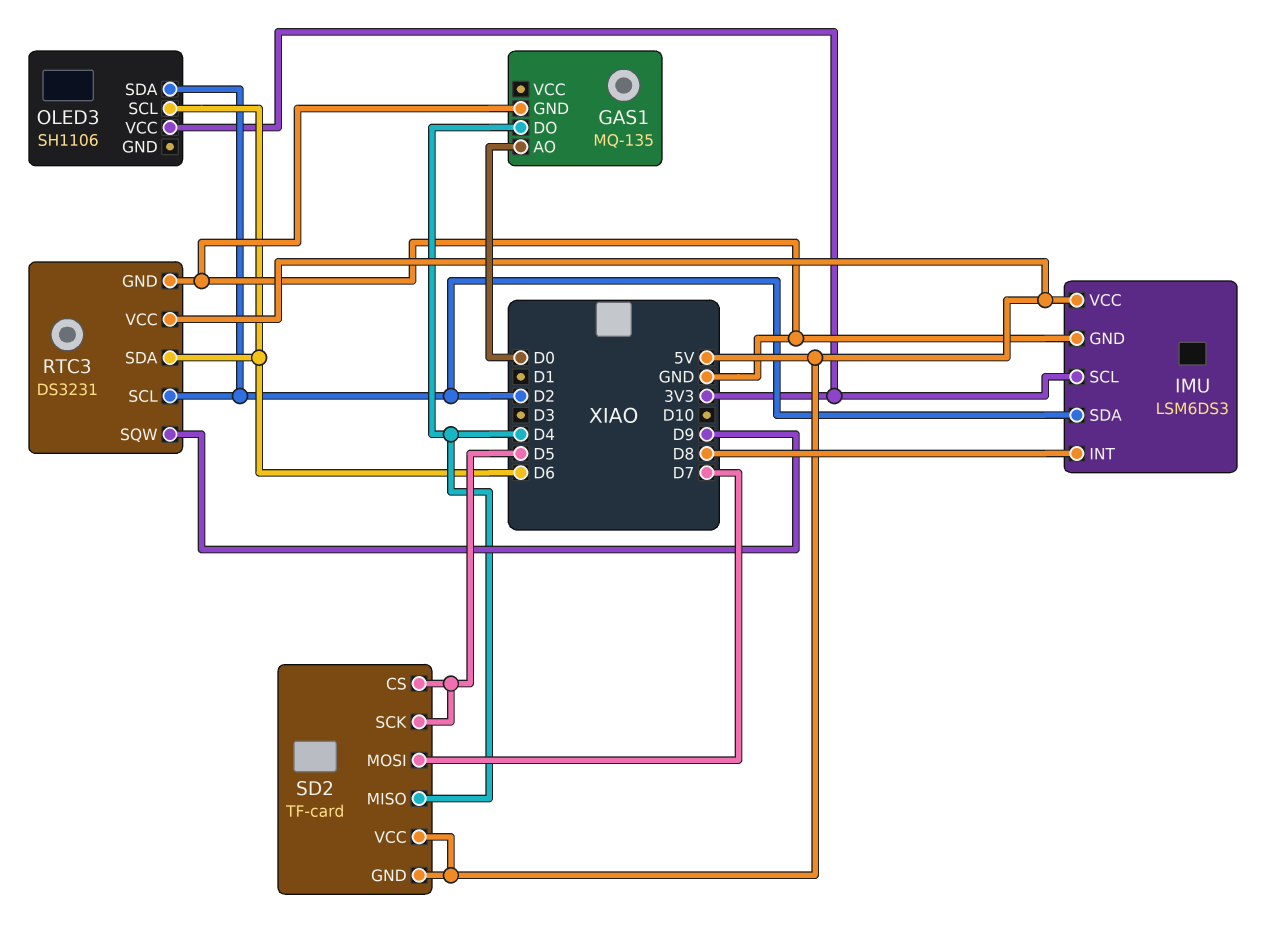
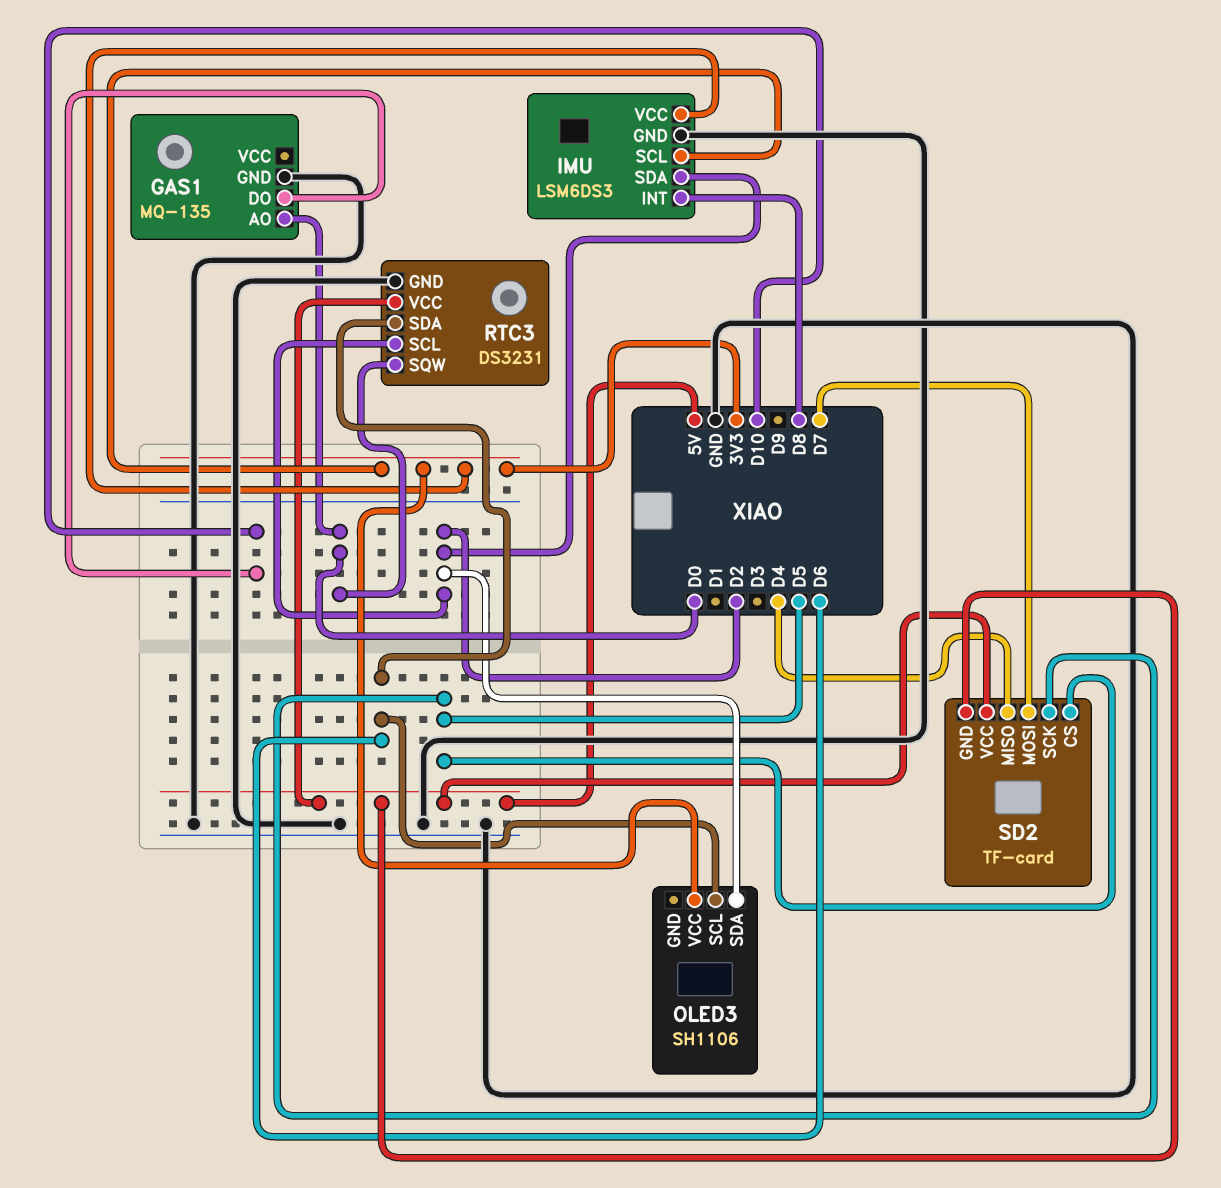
GAS1 pin DO: D4 -> D10
IMU pin VCC: 5V -> 3V3
RTC3 pin SQW: D9 -> D0

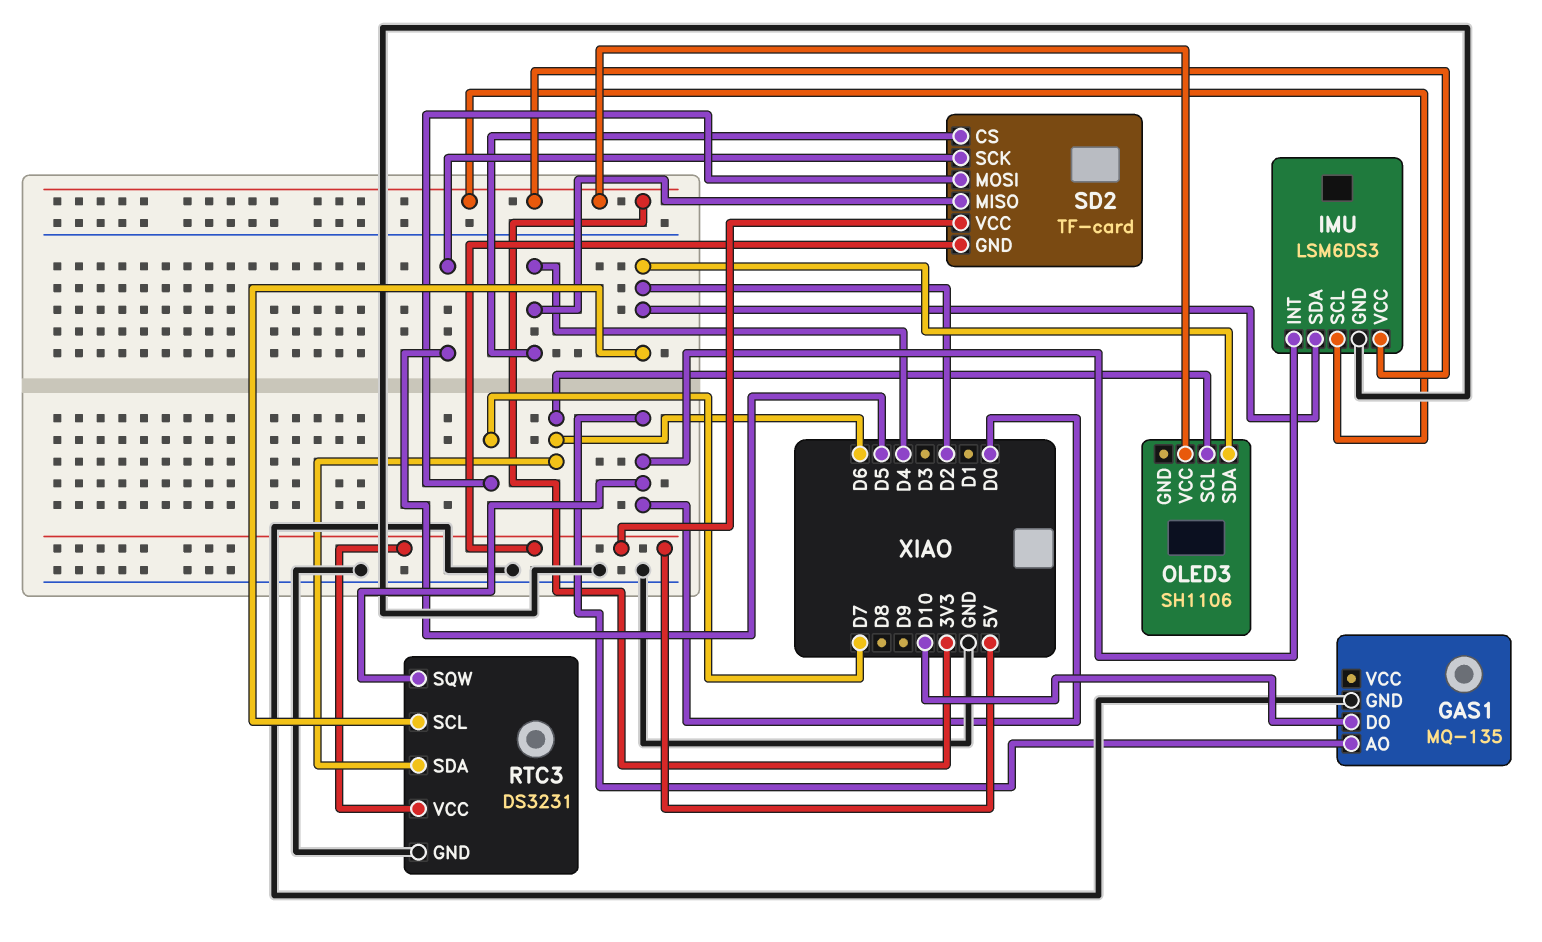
IMU pin INT: D8 -> D0
SD2 pin CS: D5 -> D4

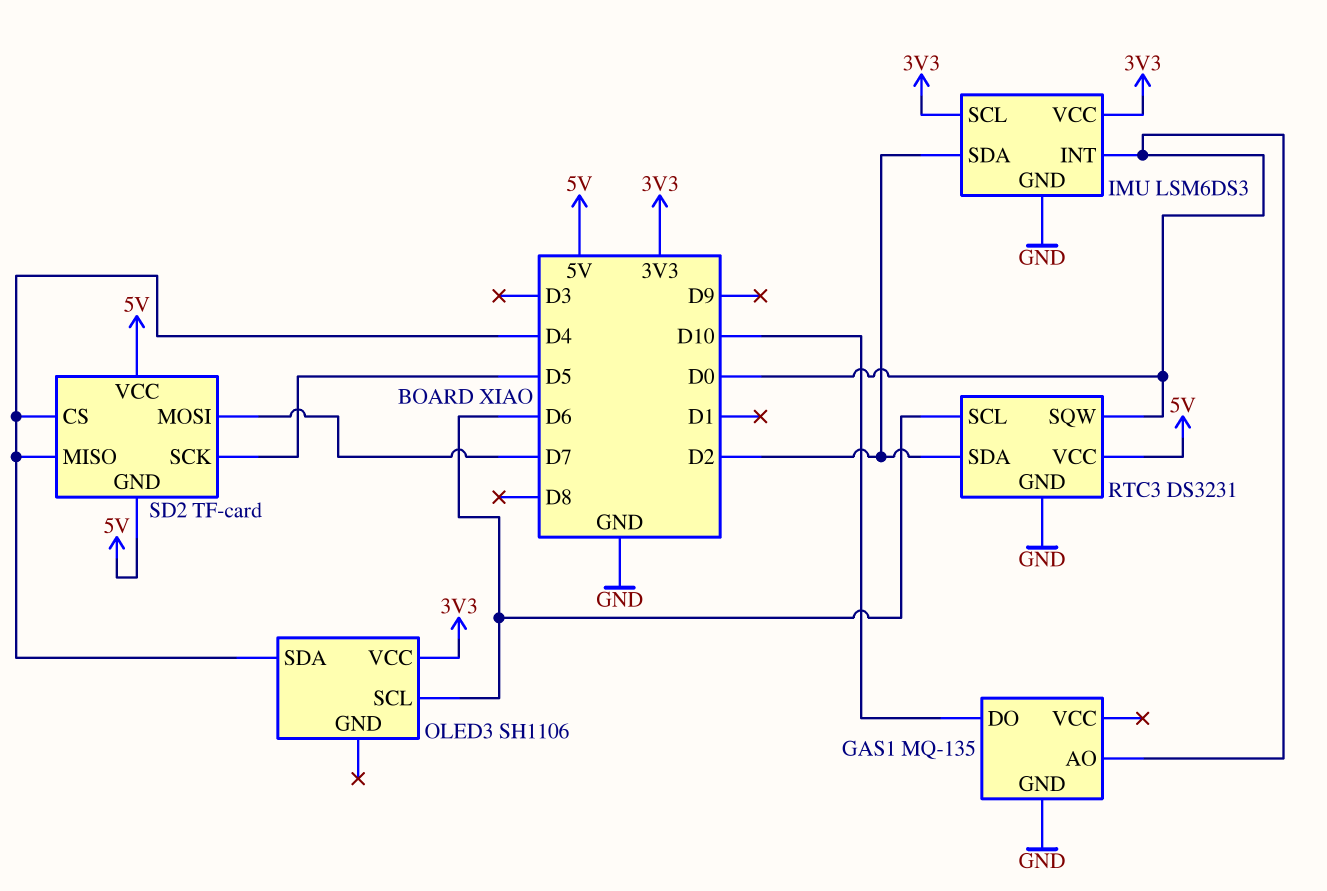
OLED3 pin SDA: D2 -> D4
RTC3 pin SCL: D2 -> D6
RTC3 pin SDA: D6 -> D2

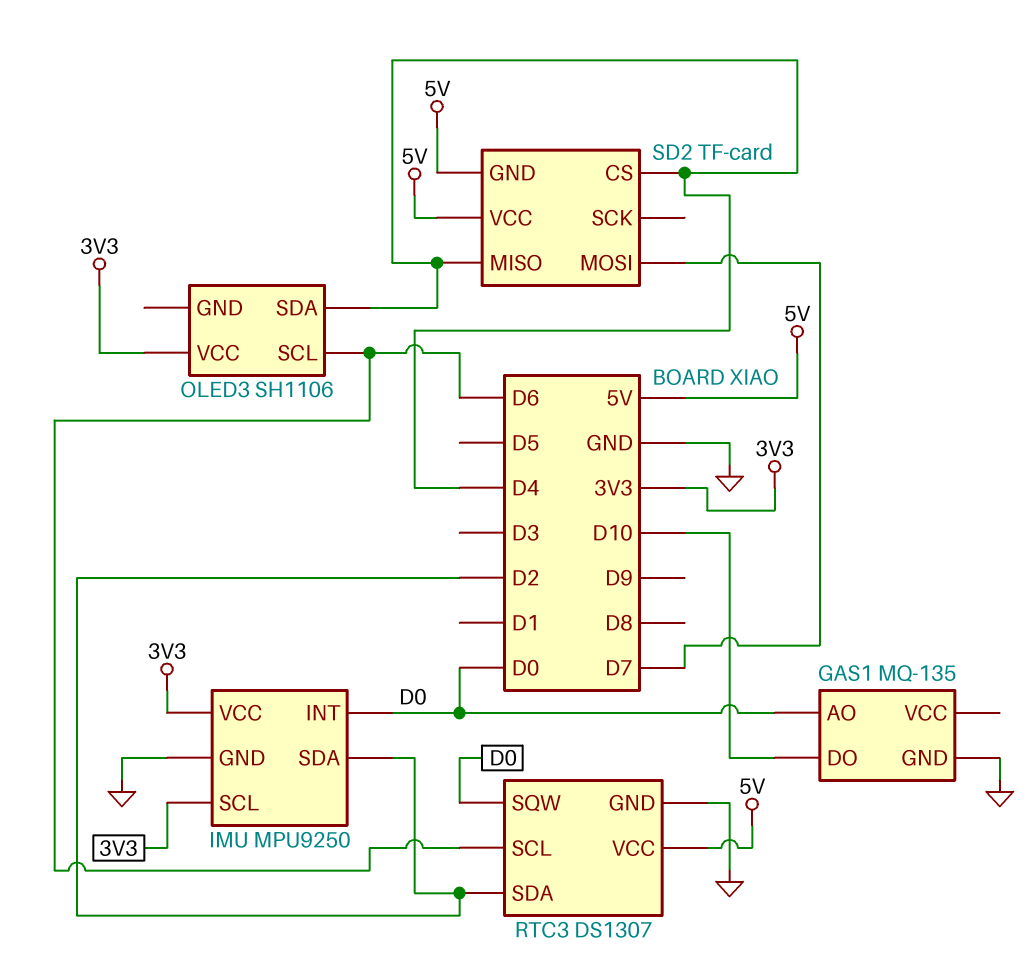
IMU: LSM6DS3 -> MPU9250
RTC3: DS3231 -> DS1307
SD2 pin SCK: D5 -> none

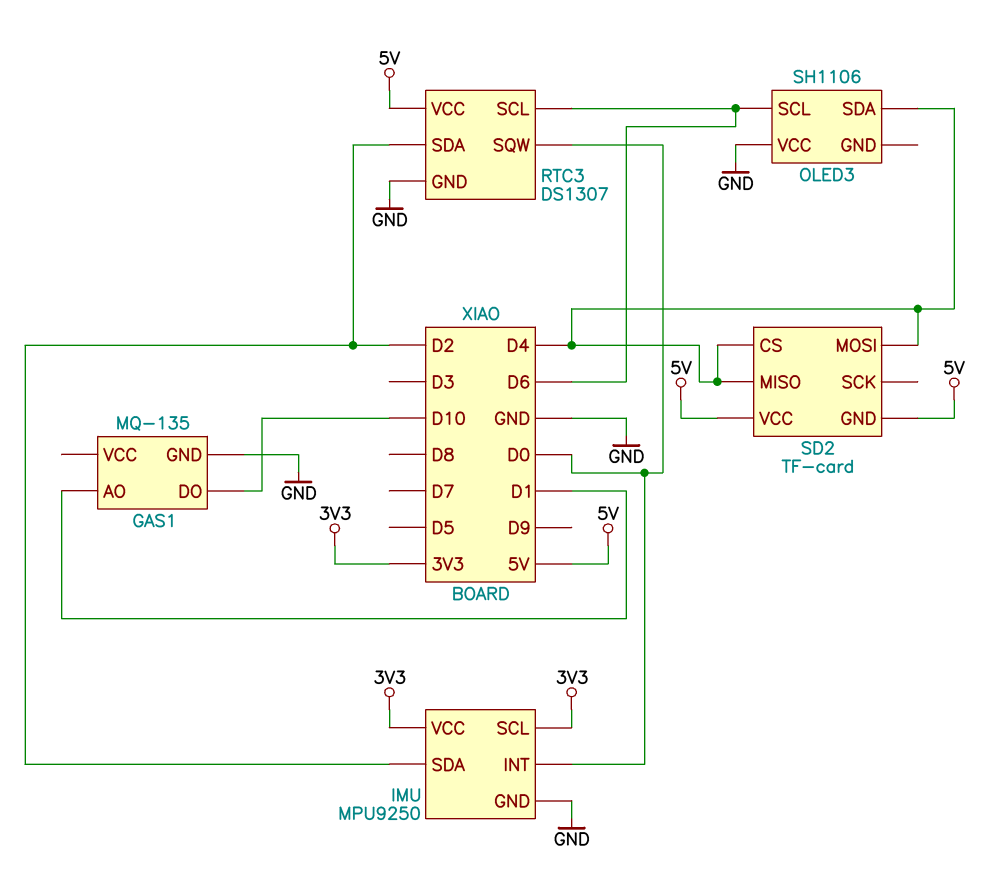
GAS1 pin AO: D0 -> D1
OLED3 pin VCC: 3V3 -> GND
SD2 pin MOSI: D7 -> D4

